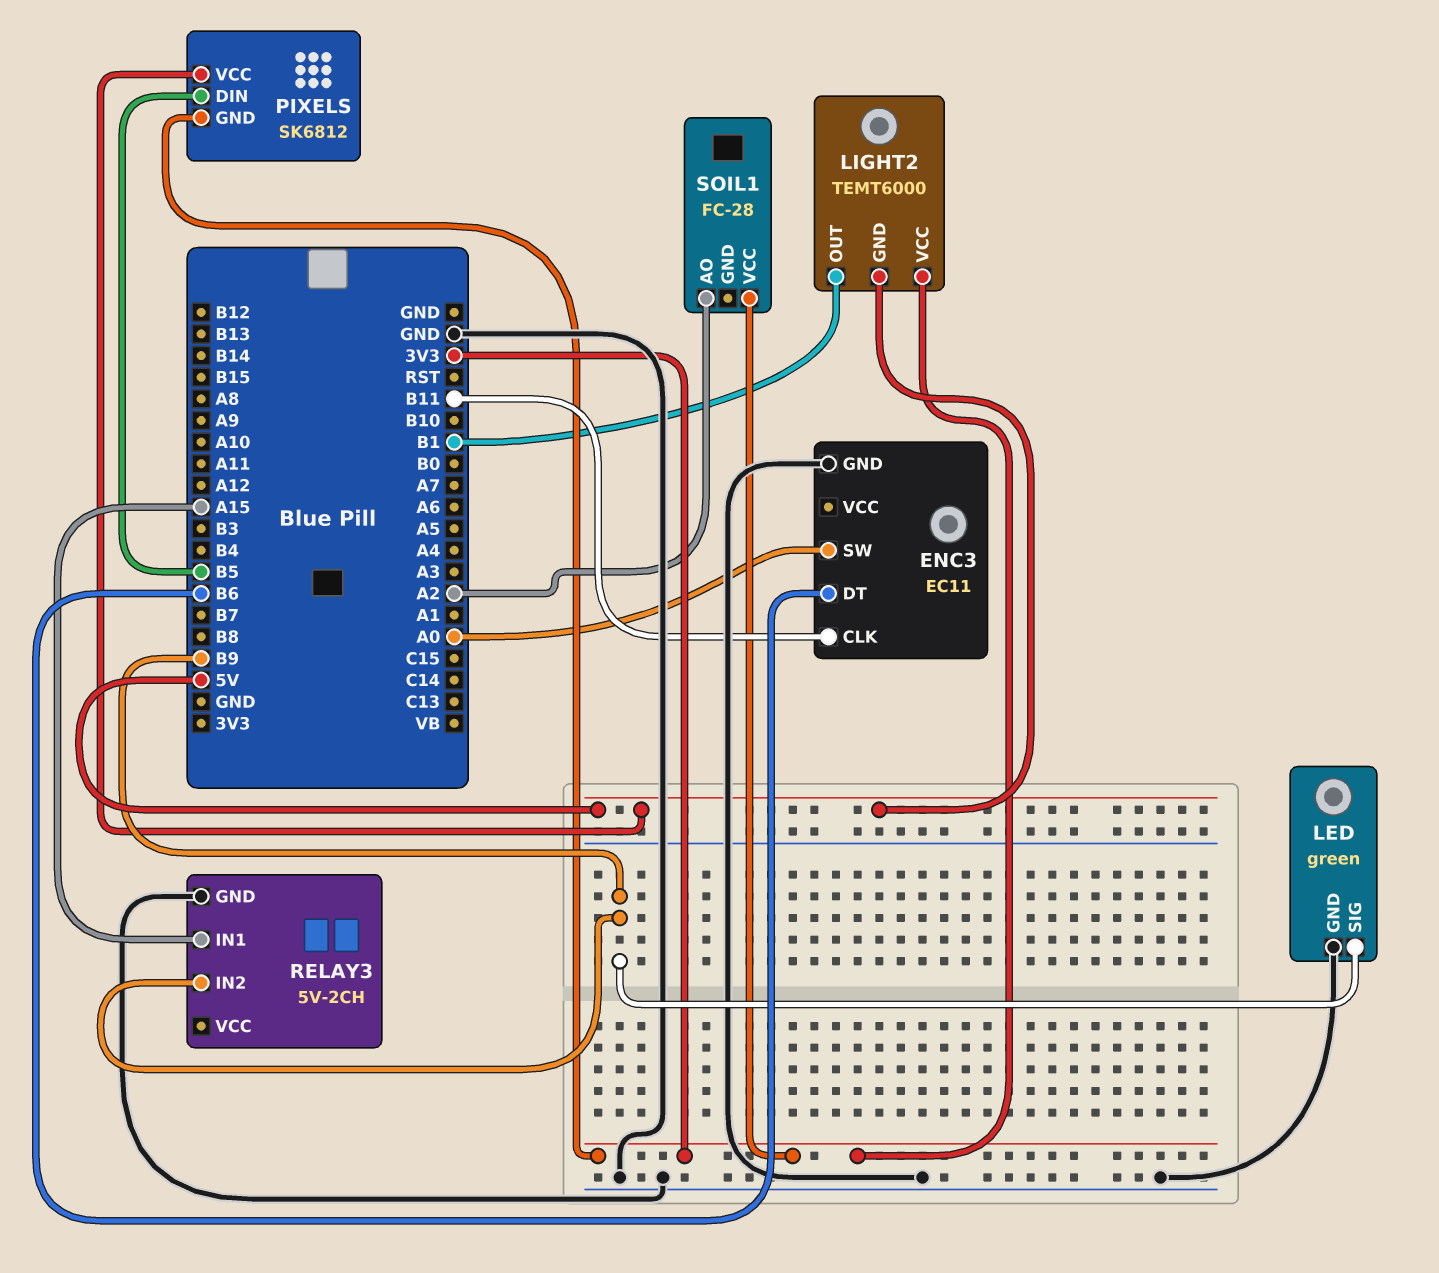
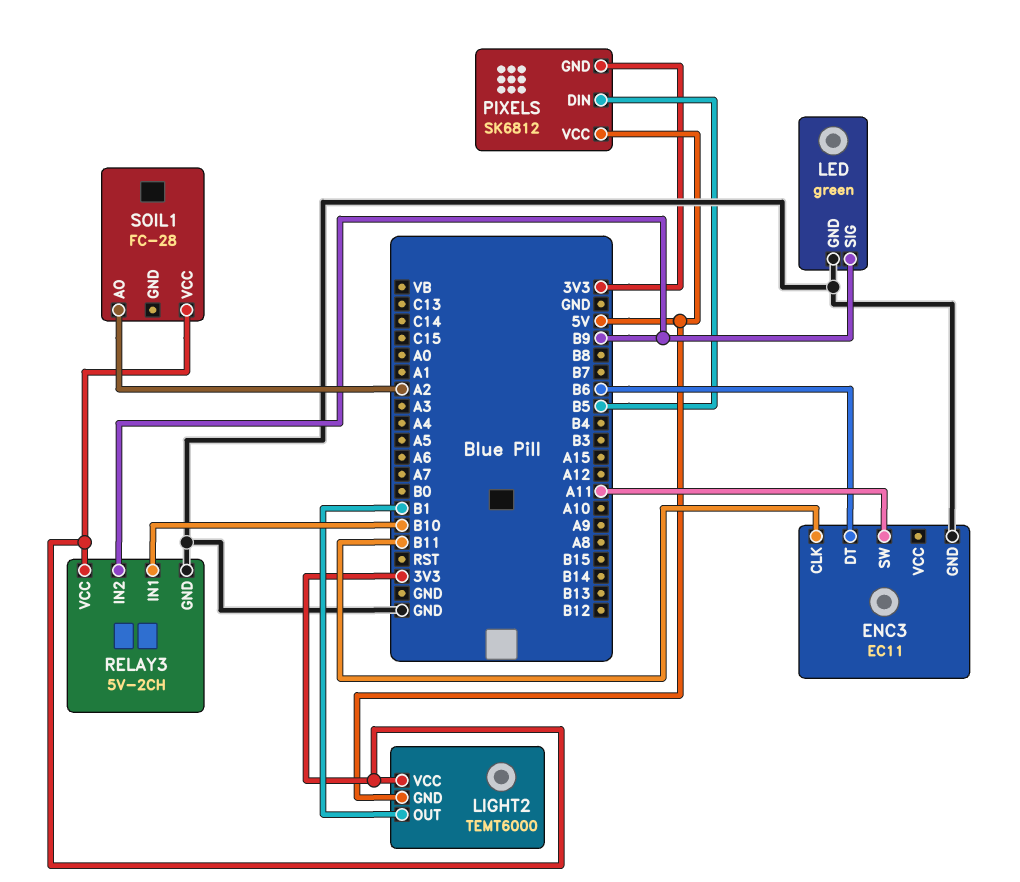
ENC3 pin SW: A0 -> A11
RELAY3 pin IN1: A15 -> B10
RELAY3 pin VCC: none -> 3V3

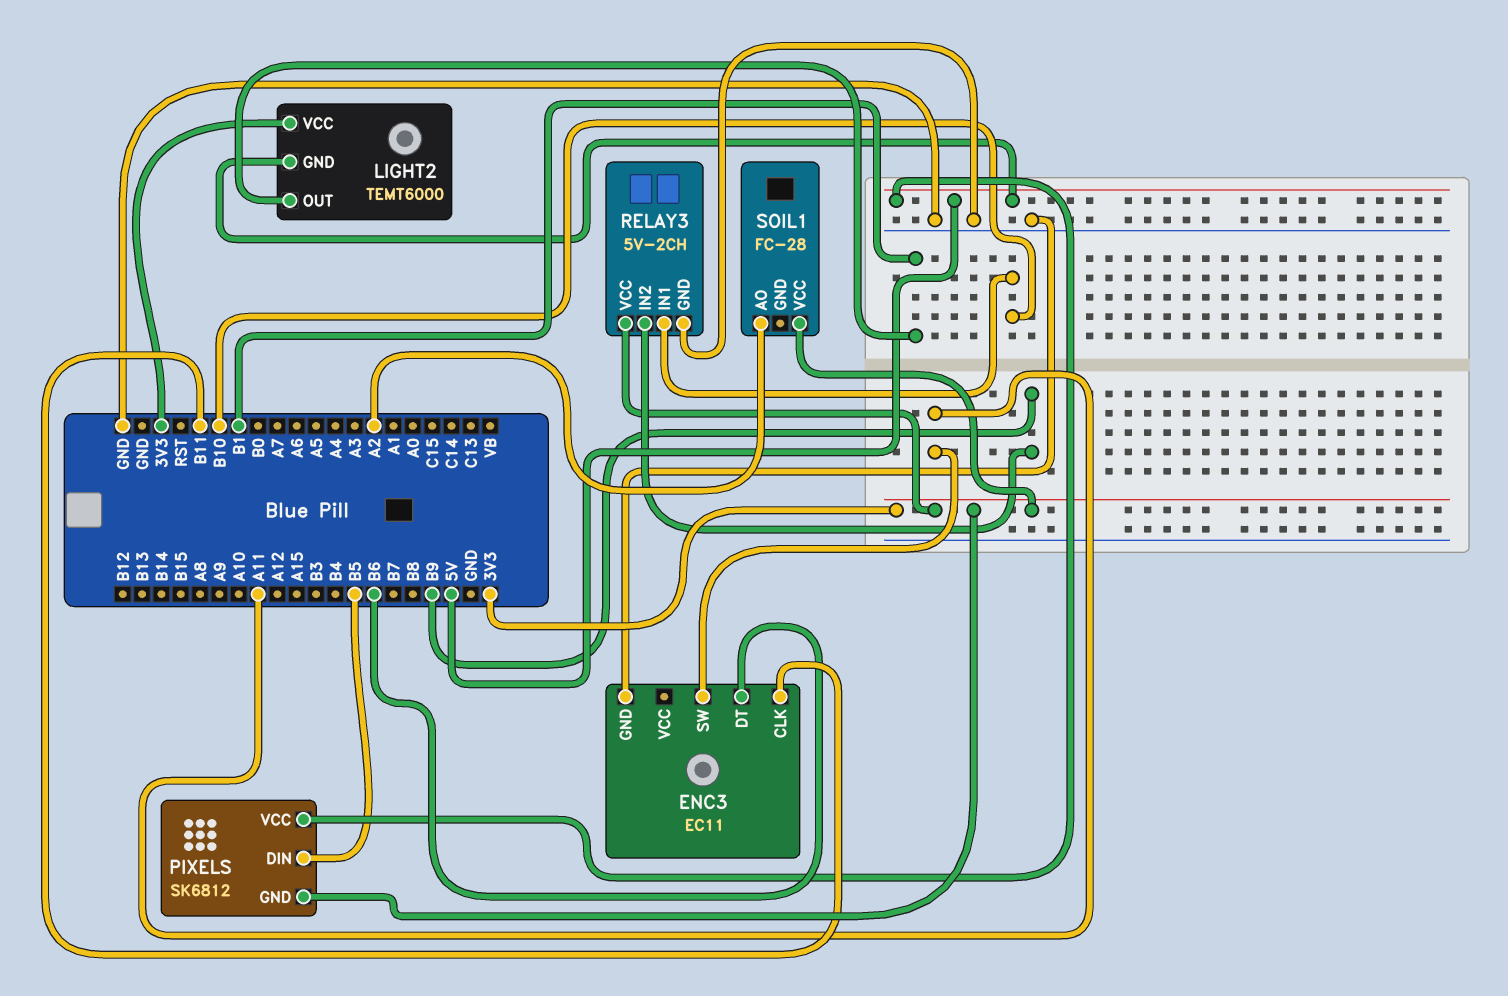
LED: green -> none
LED pin GND: GND -> none
LED pin SIG: B9 -> none

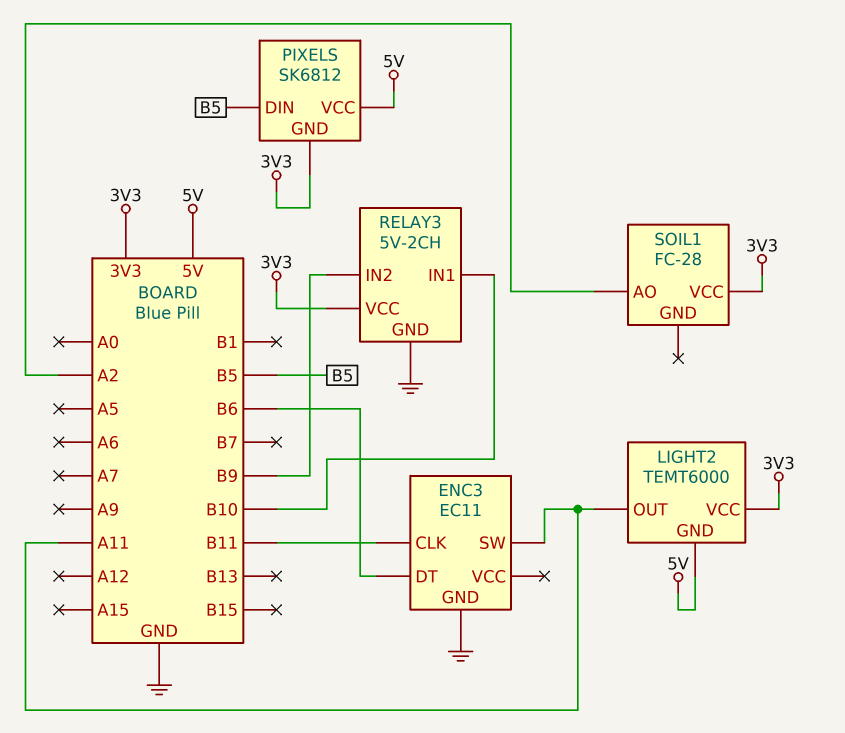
LIGHT2 pin OUT: B1 -> A11

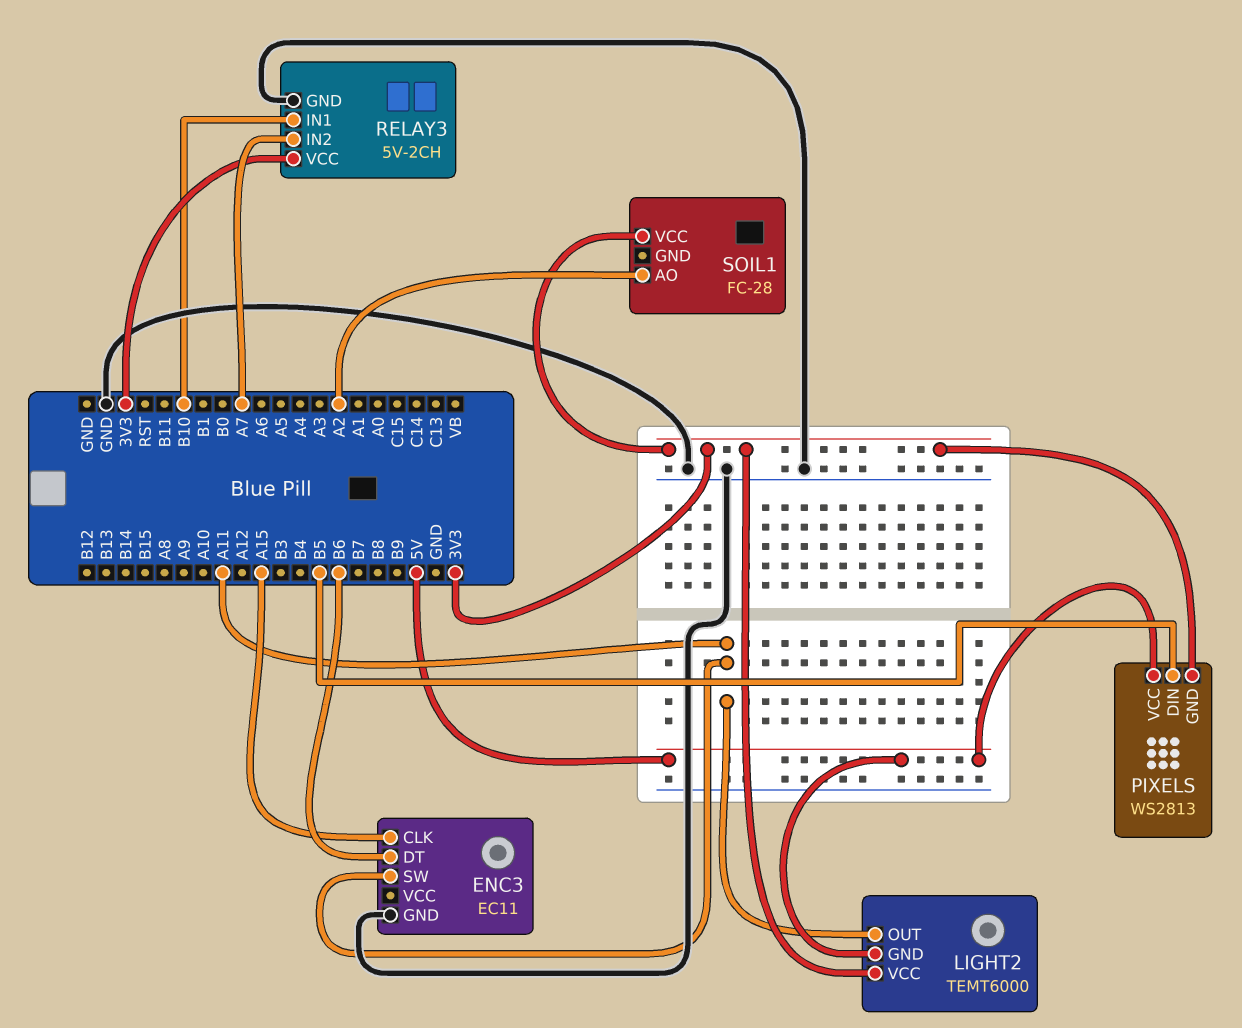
ENC3 pin CLK: B11 -> A15
PIXELS: SK6812 -> WS2813
RELAY3 pin IN2: B9 -> A7

